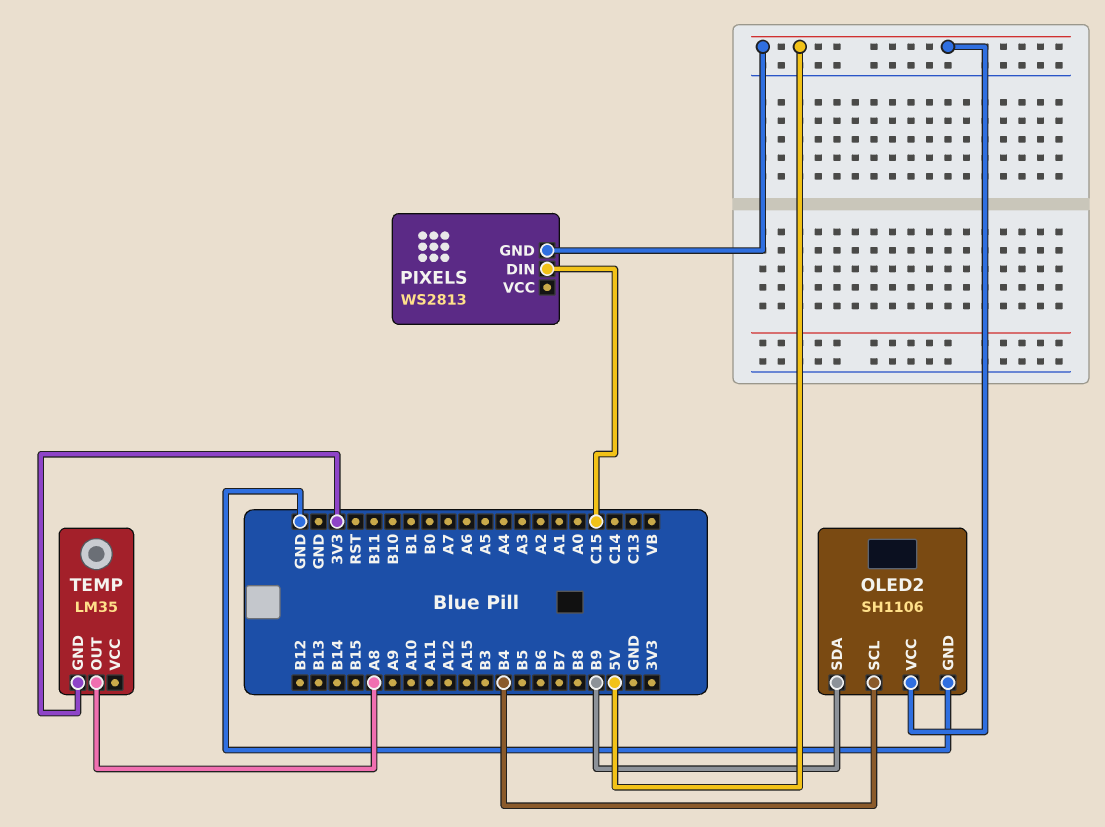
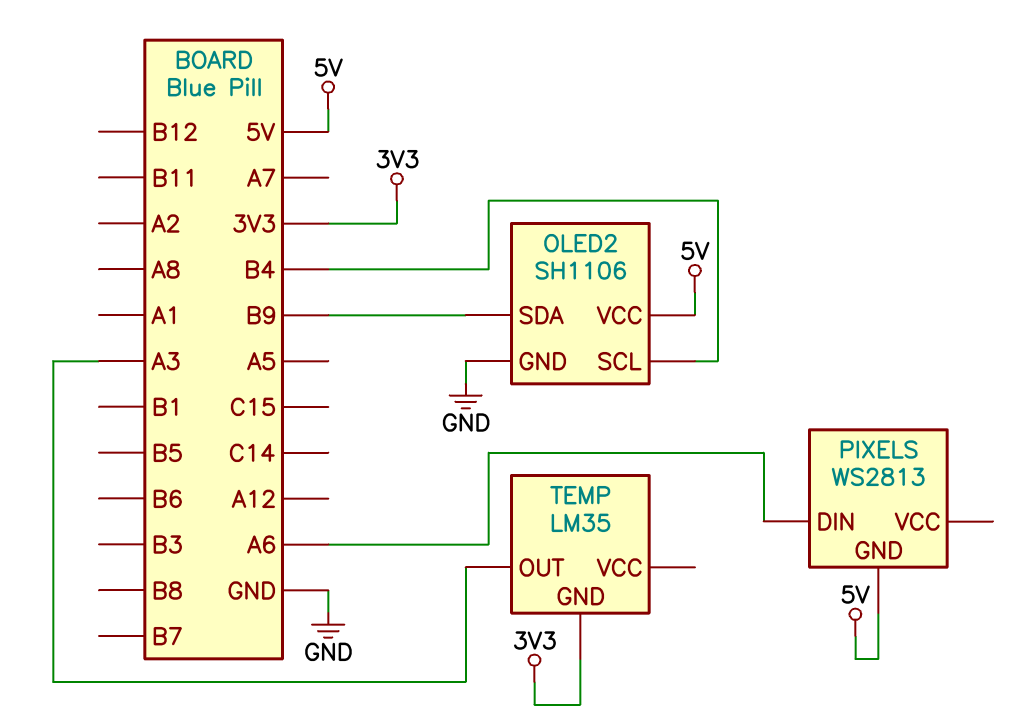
PIXELS pin DIN: C15 -> A6
TEMP pin OUT: A8 -> A3

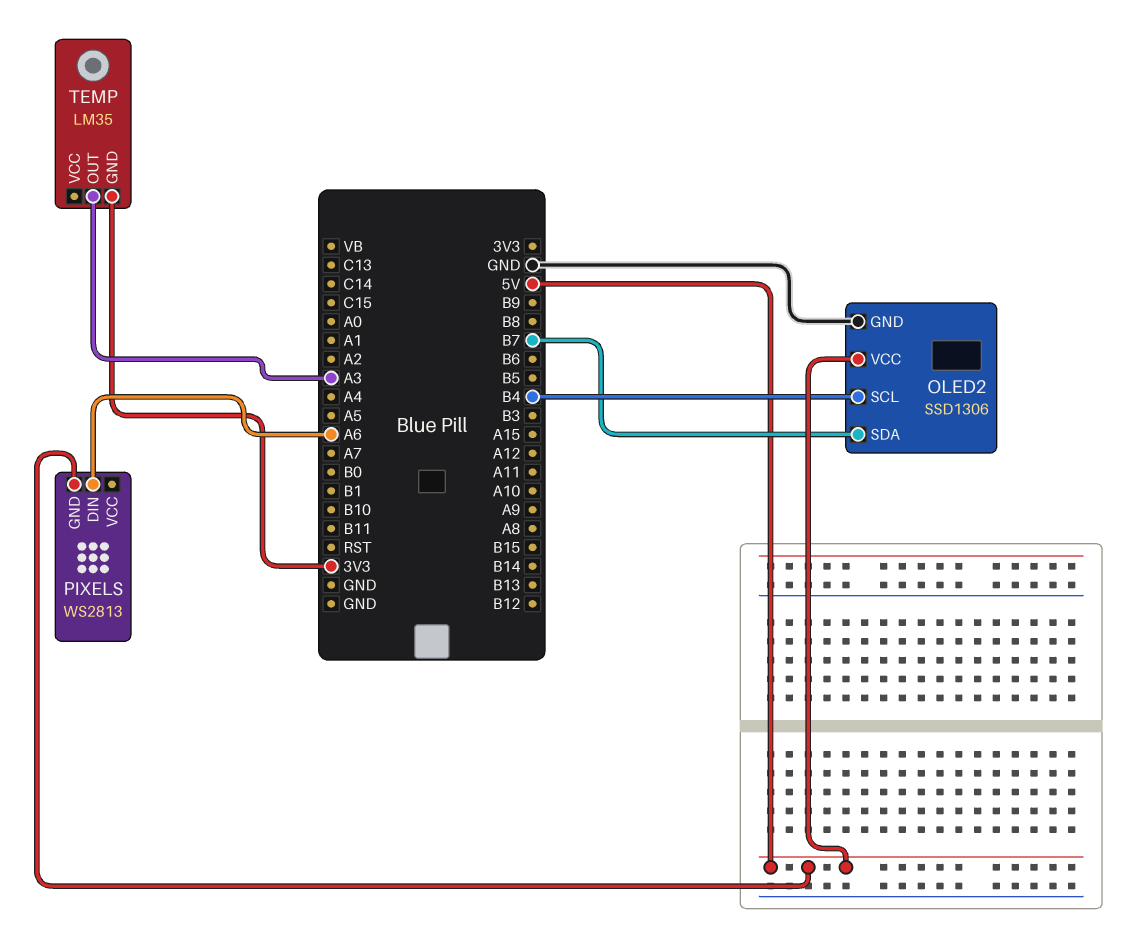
OLED2: SH1106 -> SSD1306
OLED2 pin SDA: B9 -> B7

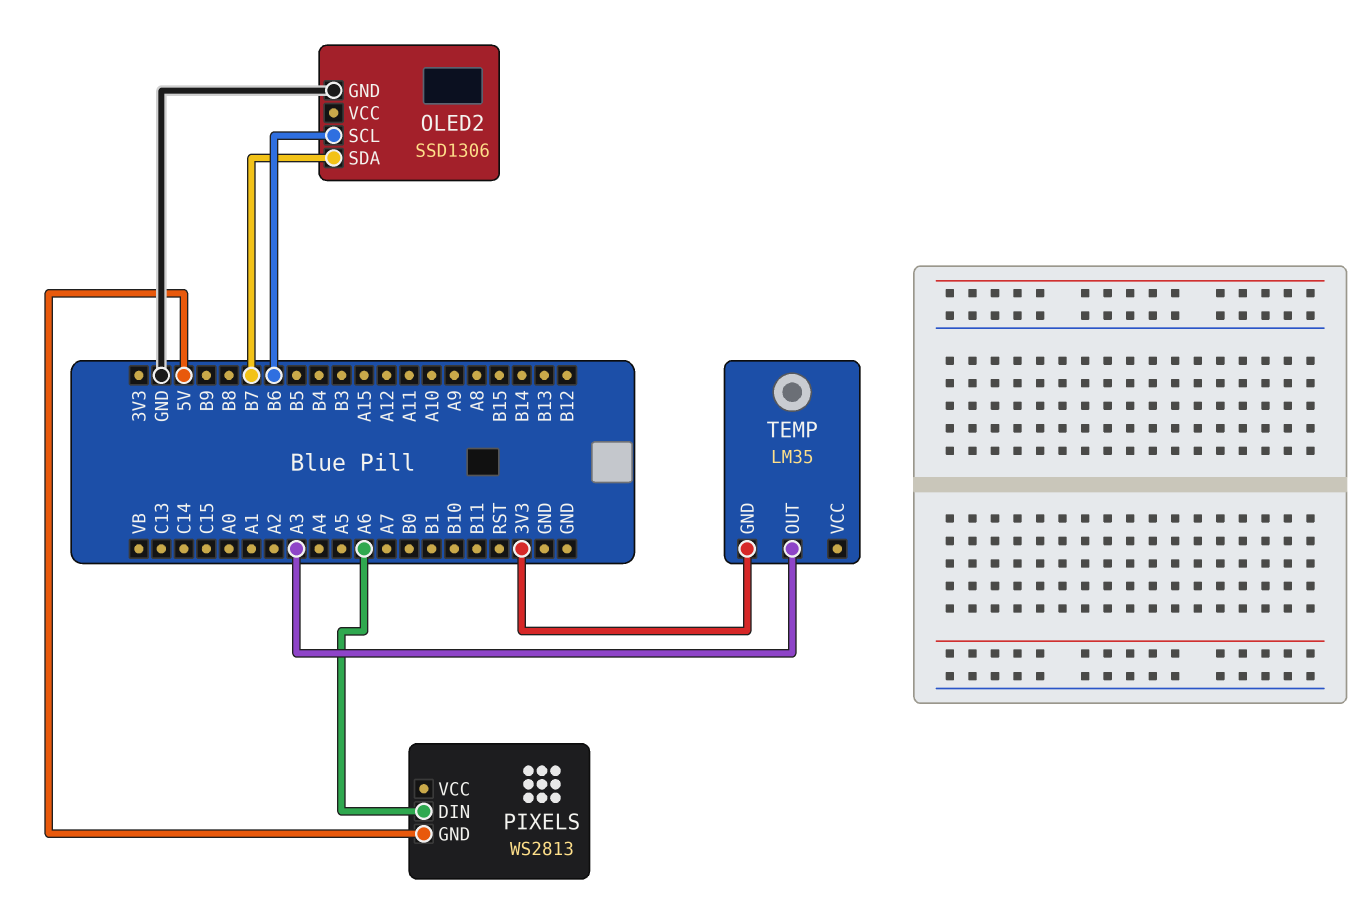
OLED2 pin SCL: B4 -> B6
OLED2 pin VCC: 5V -> none

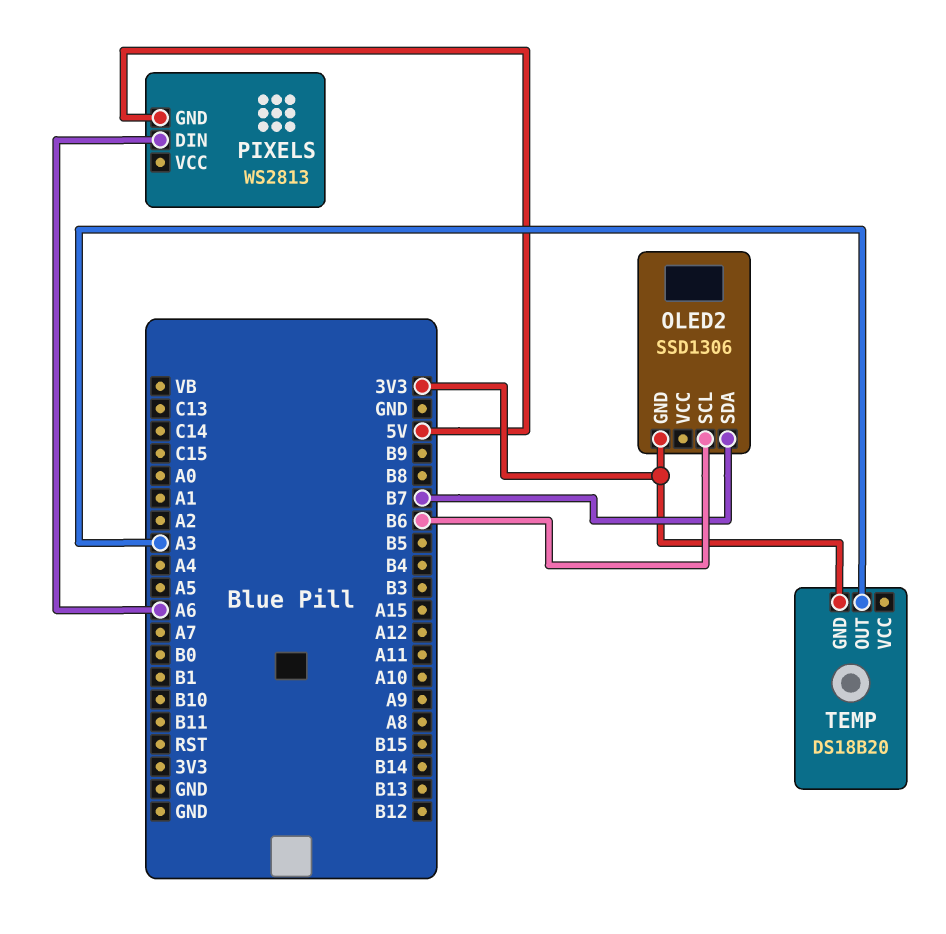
OLED2 pin GND: GND -> 3V3
TEMP: LM35 -> DS18B20

